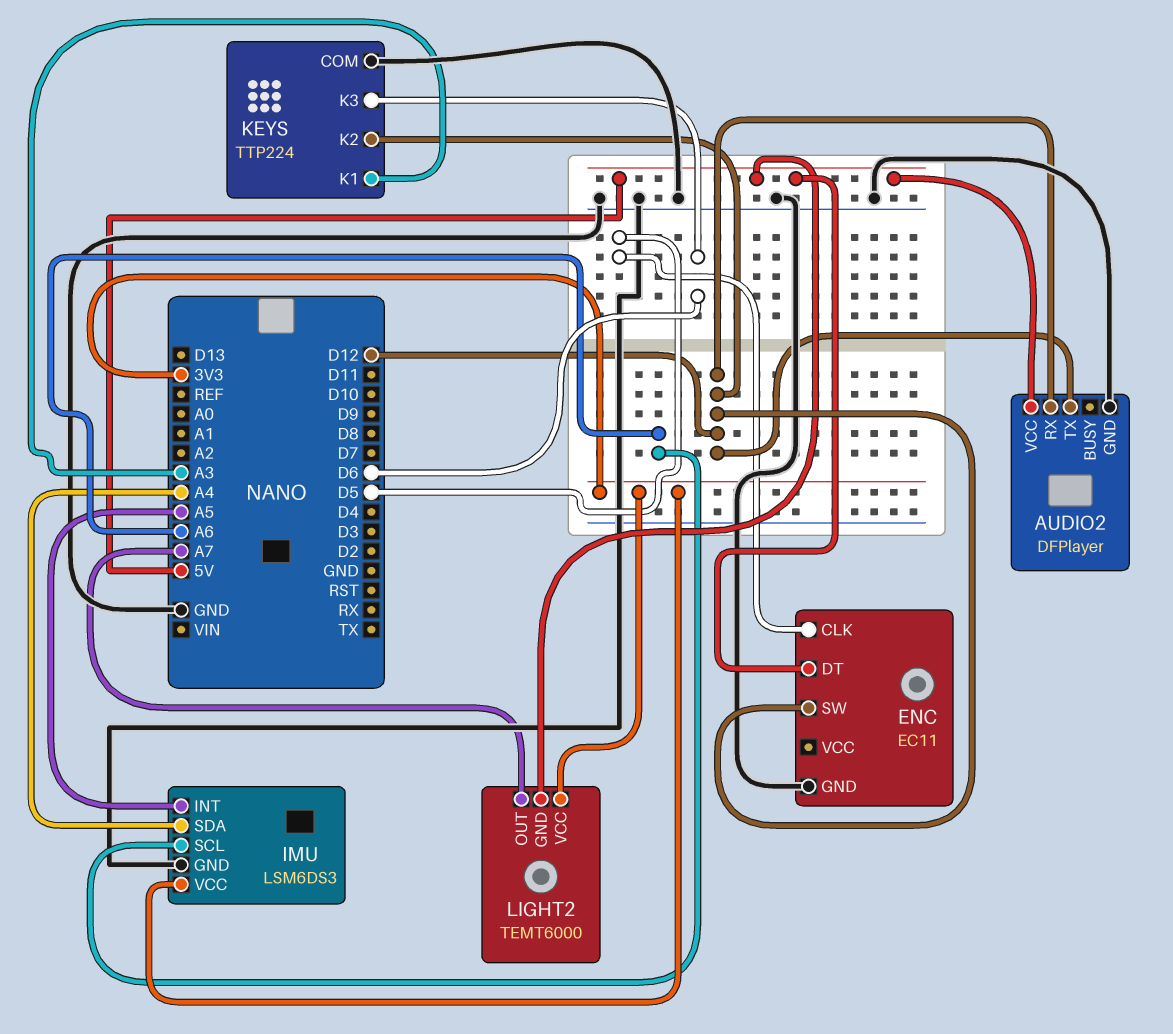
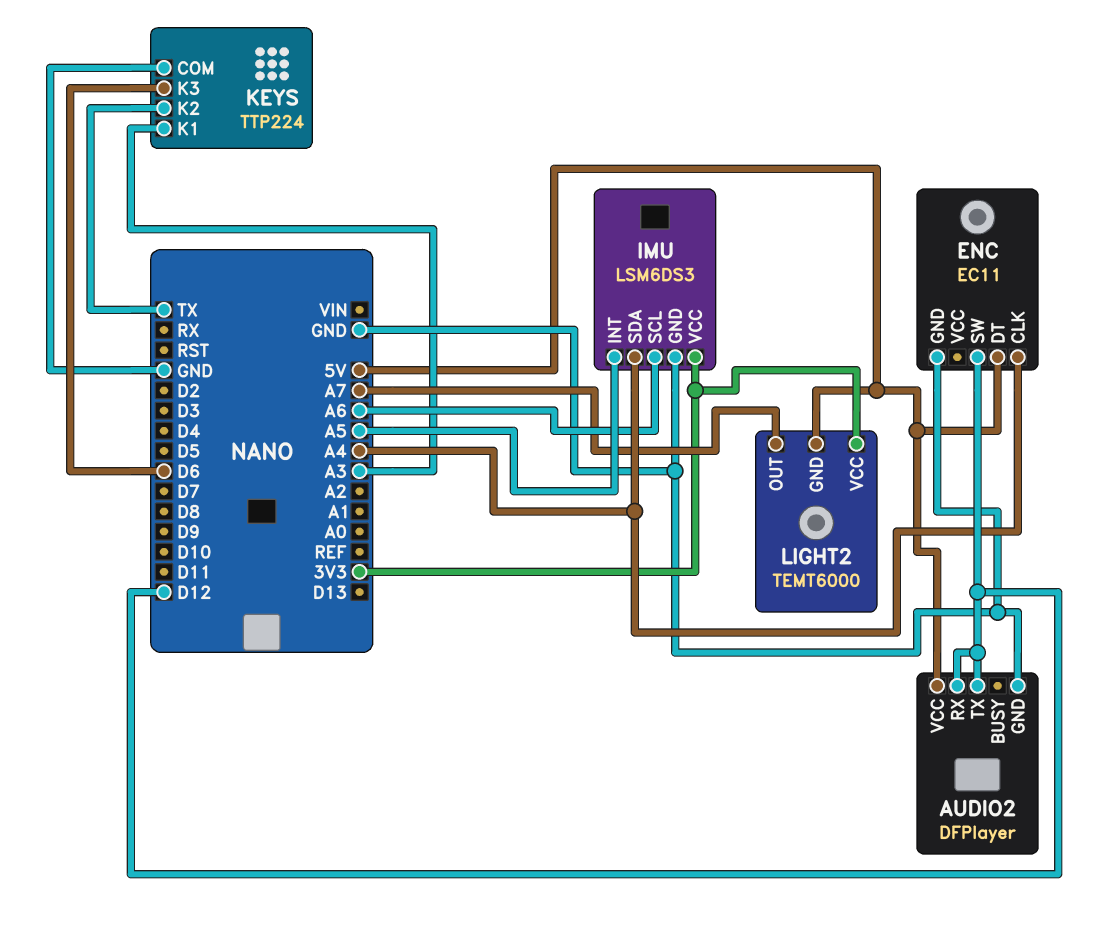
ENC pin CLK: D5 -> A4
KEYS pin K2: D12 -> TX

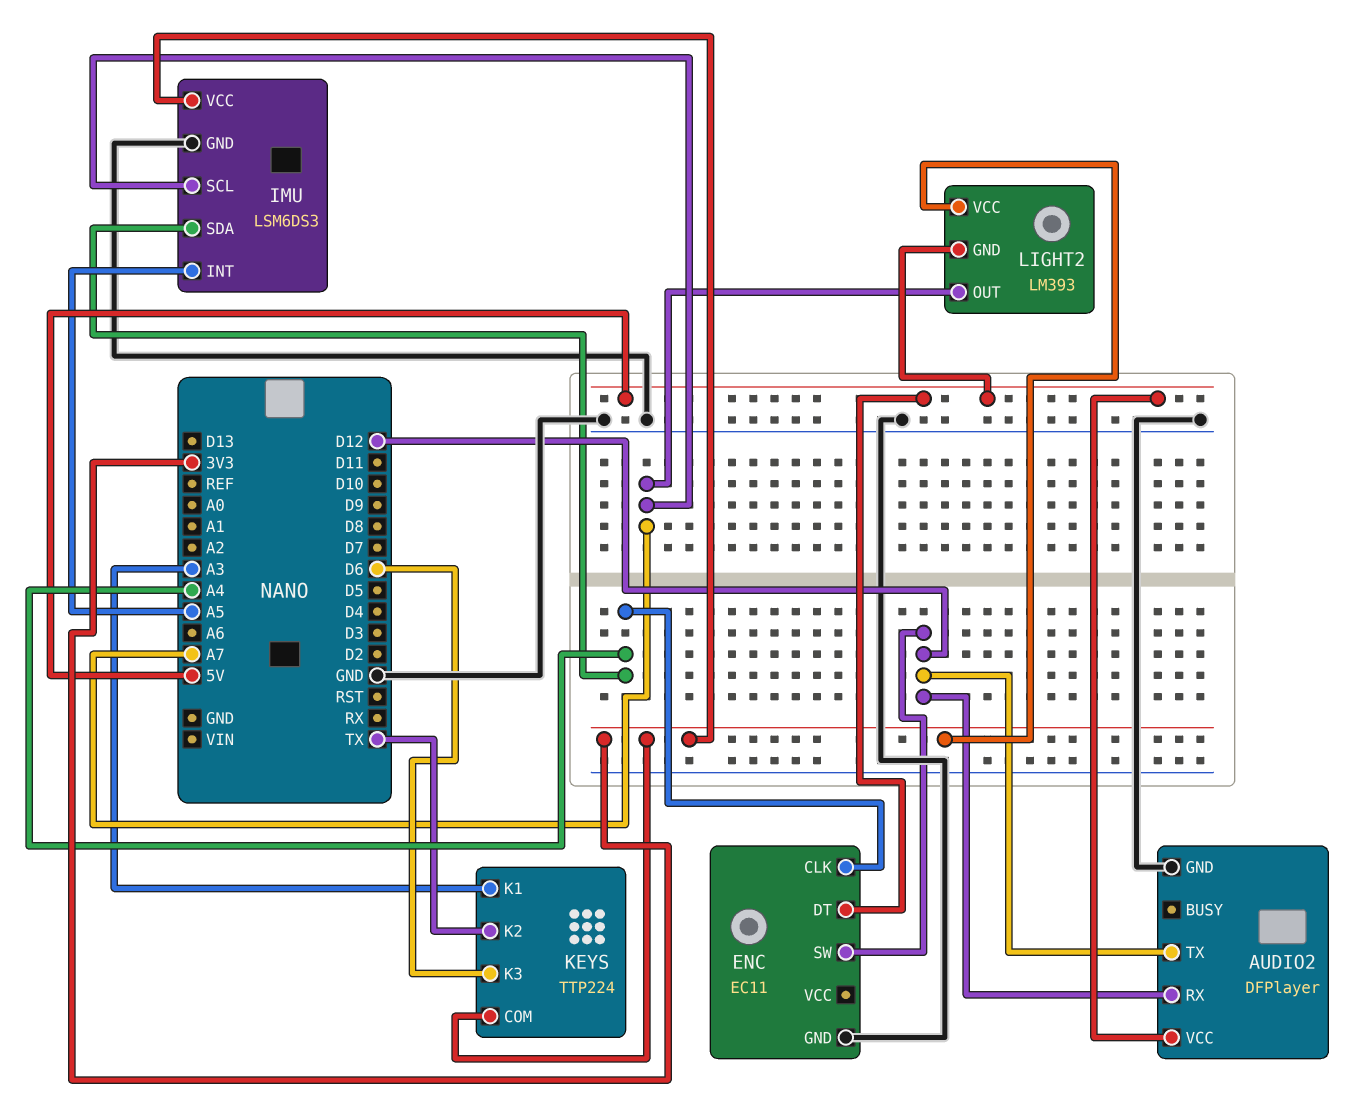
IMU pin SCL: A6 -> A7
KEYS pin COM: GND -> 3V3
LIGHT2: TEMT6000 -> LM393

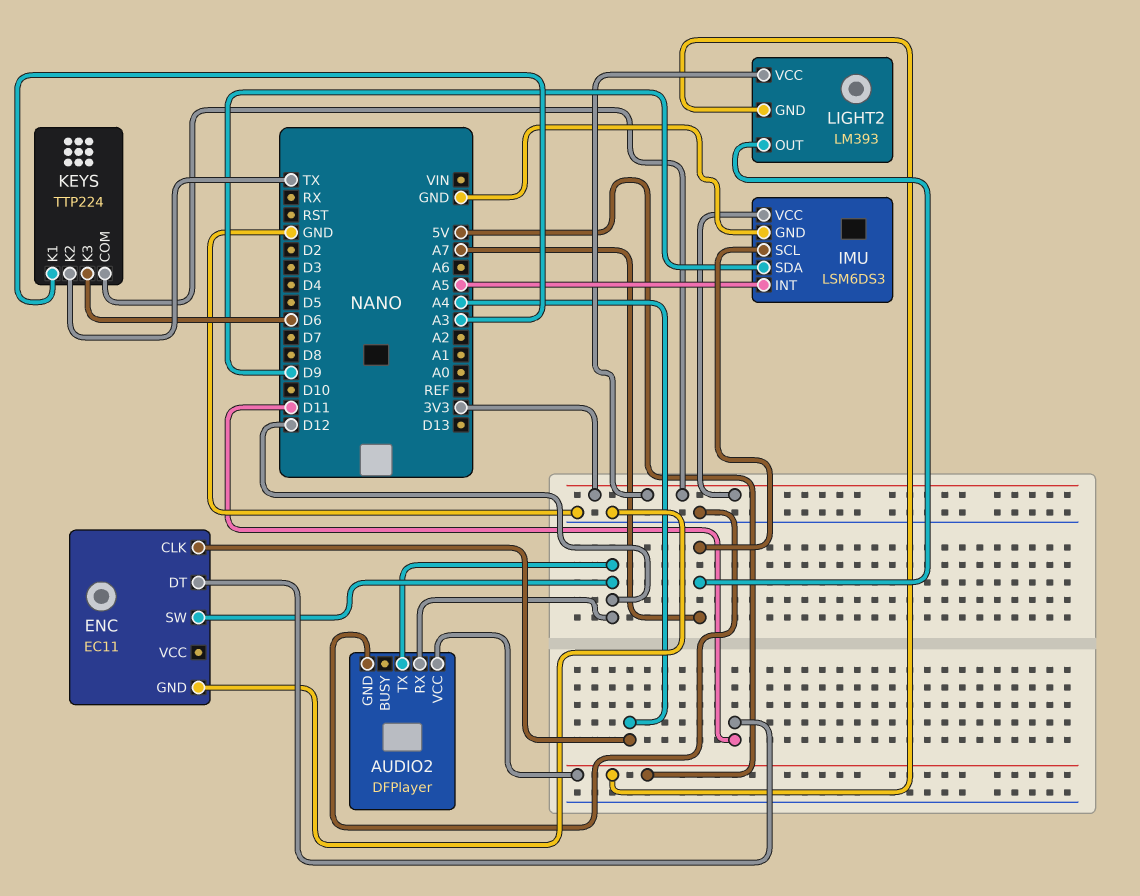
ENC pin DT: 5V -> D11
IMU pin SDA: A4 -> D9

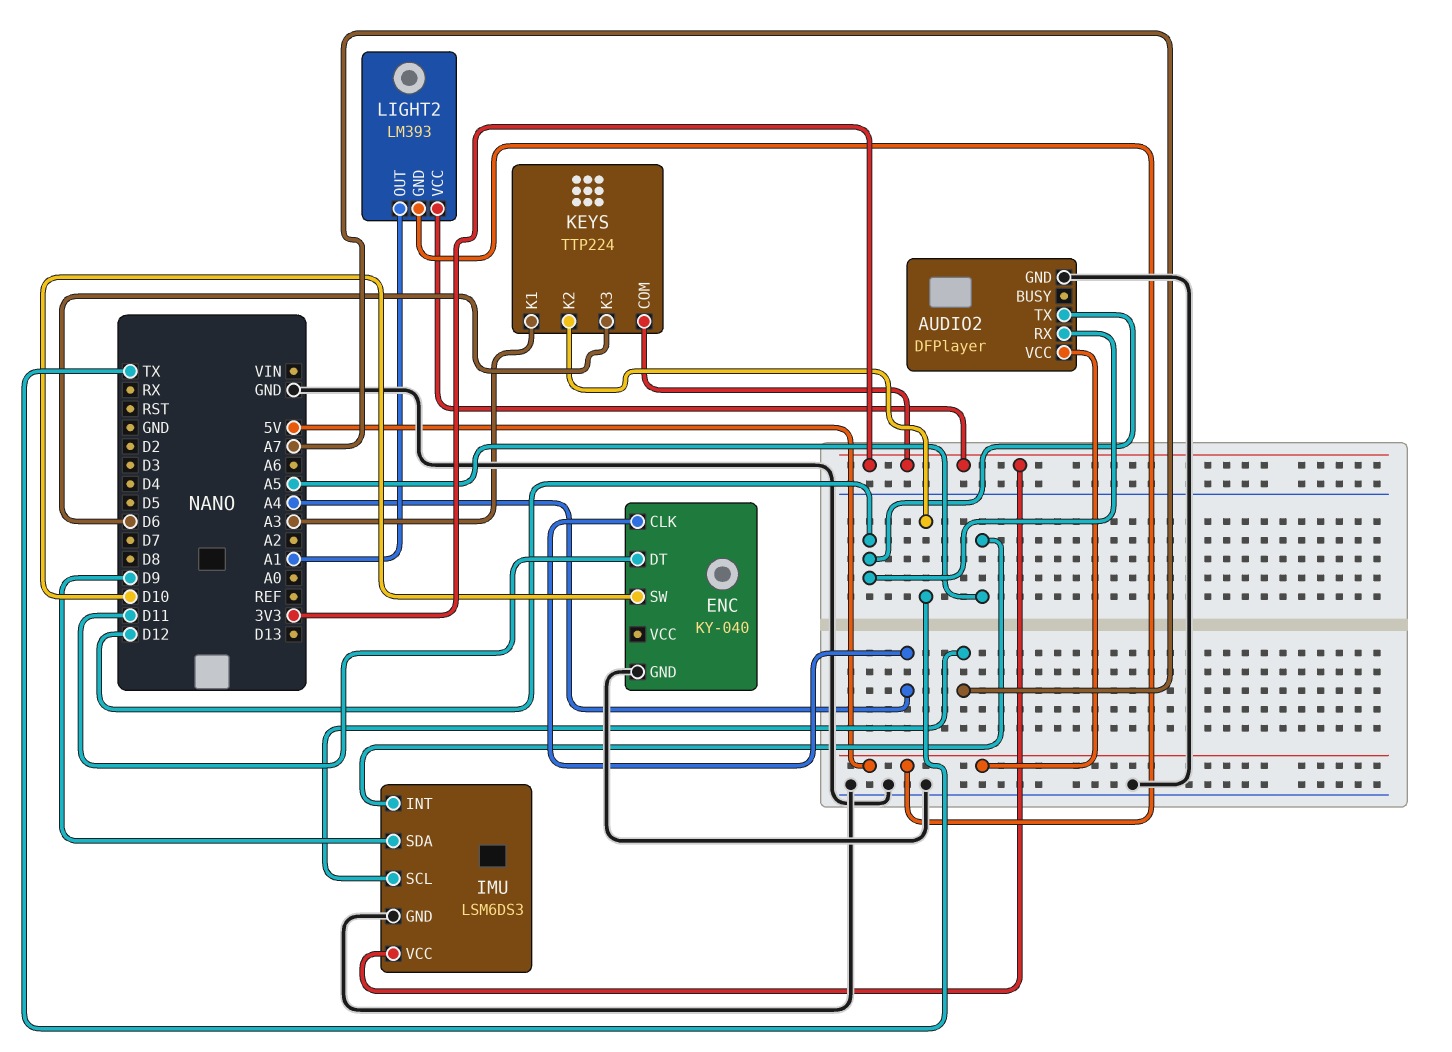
ENC: EC11 -> KY-040
ENC pin SW: D12 -> D10
LIGHT2 pin OUT: A7 -> A1

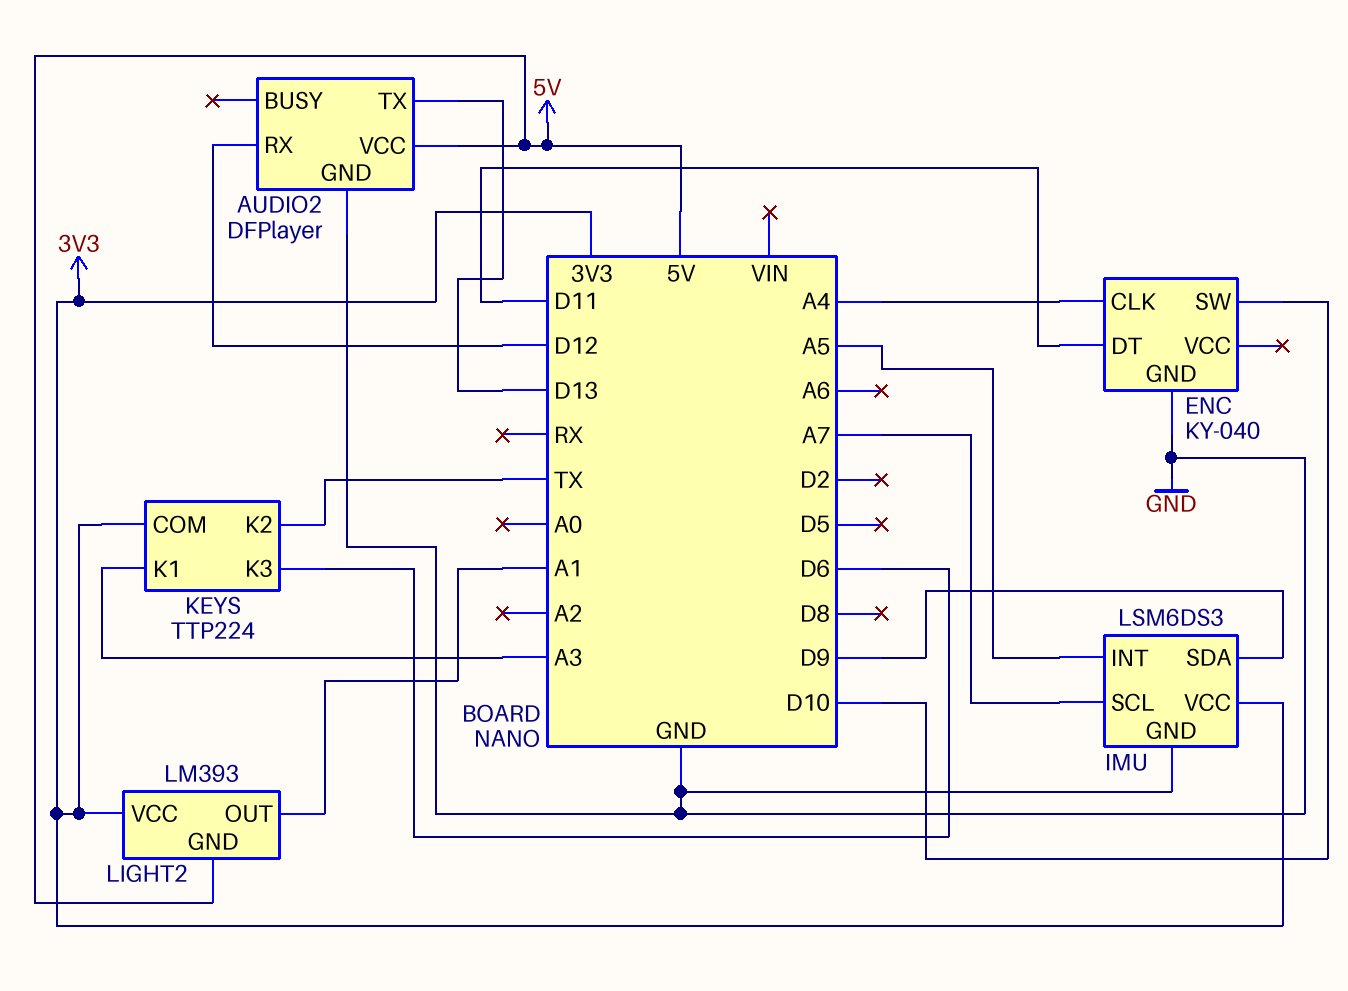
AUDIO2 pin TX: D12 -> D13

